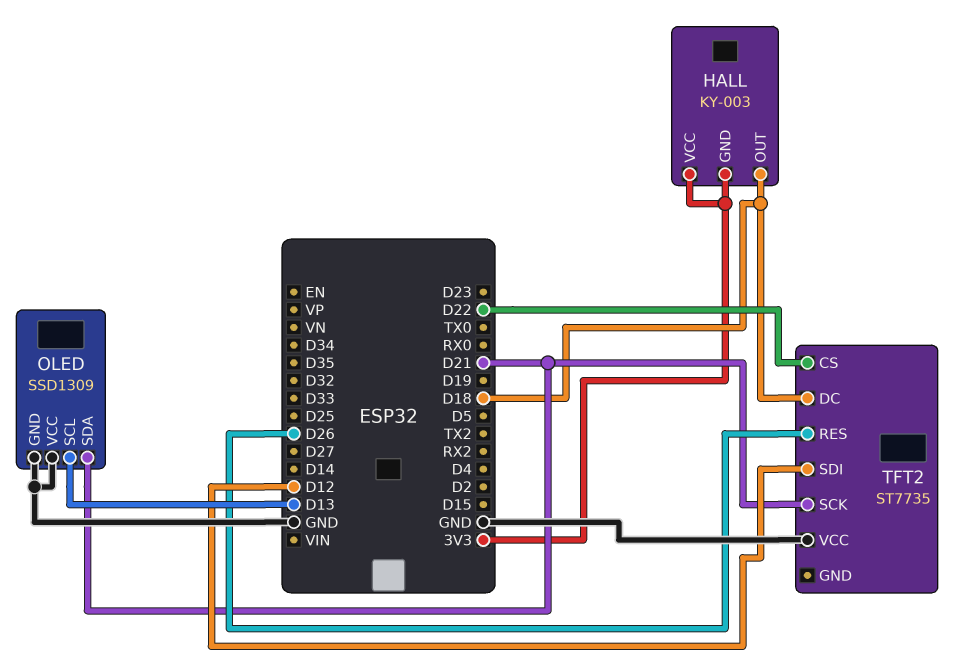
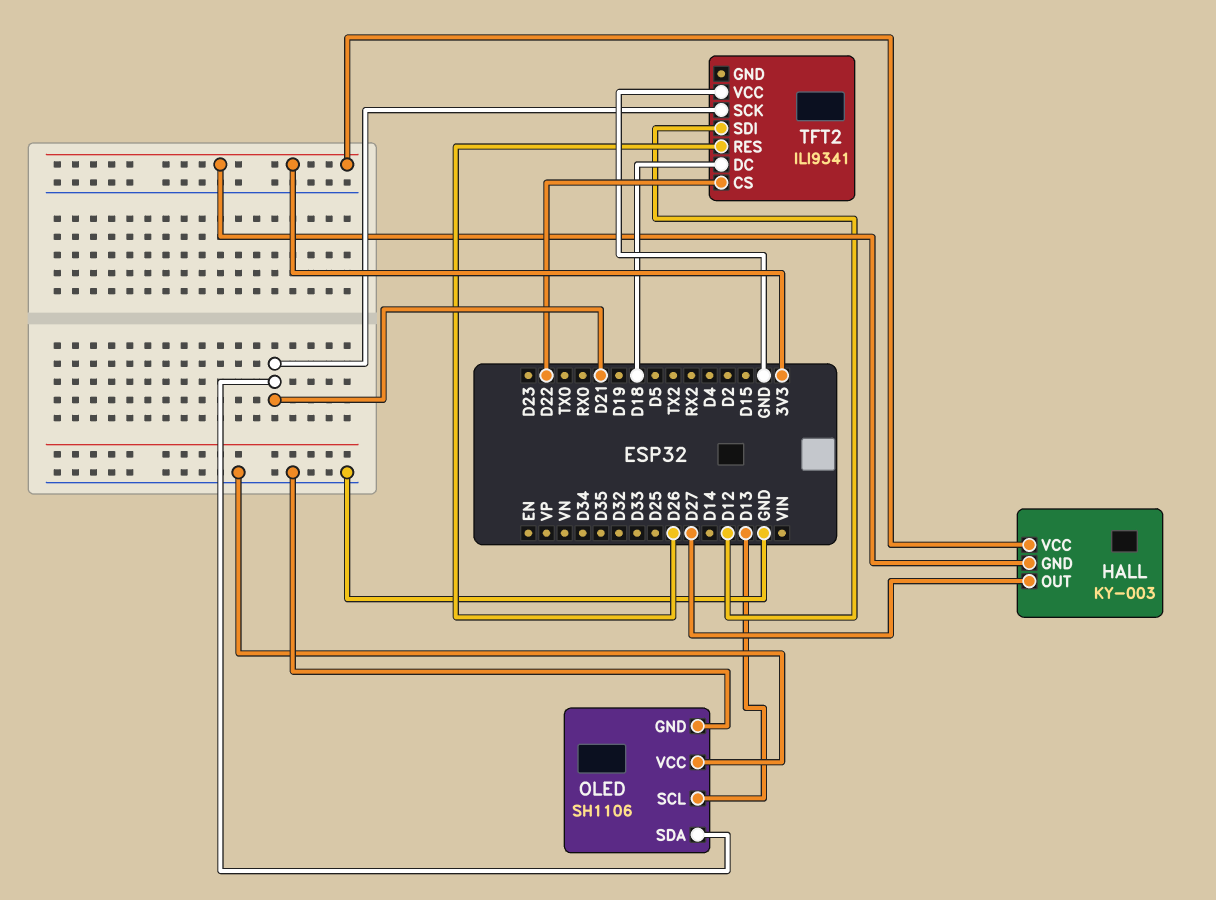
HALL pin OUT: D18 -> D27
OLED: SSD1309 -> SH1106
TFT2: ST7735 -> ILI9341

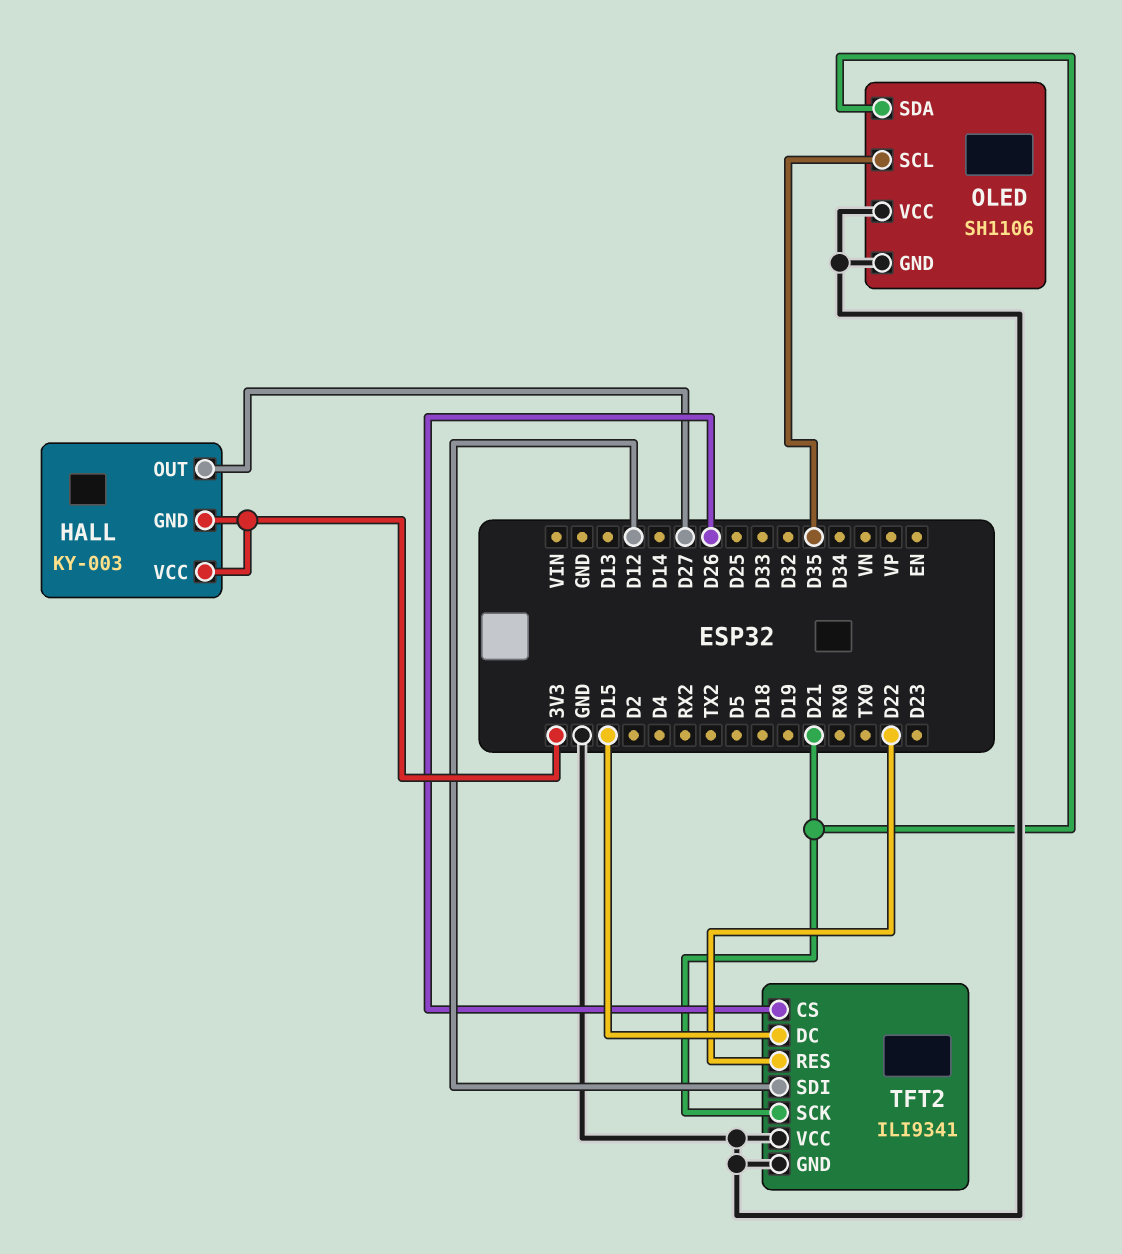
OLED pin SCL: D13 -> D35
TFT2 pin CS: D22 -> D26
TFT2 pin DC: D18 -> D15
TFT2 pin GND: none -> GND
TFT2 pin RES: D26 -> D22

